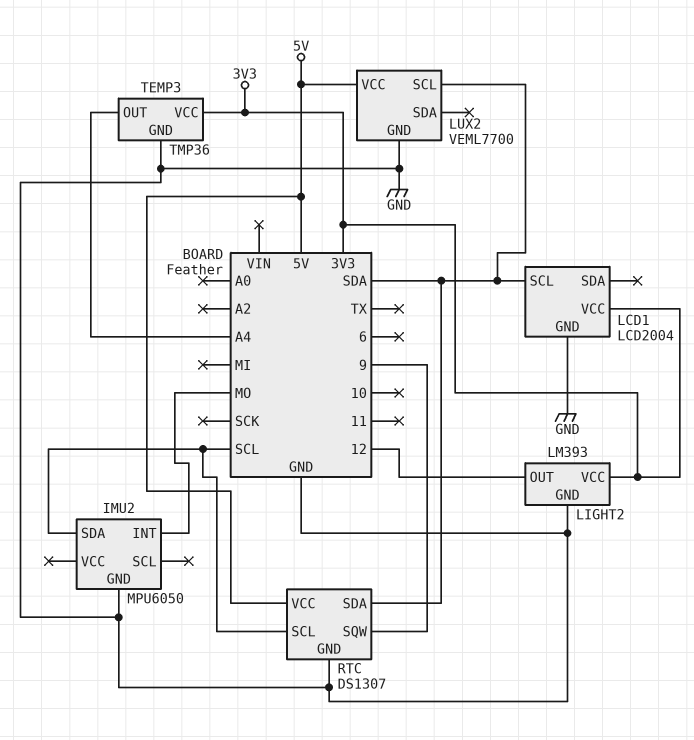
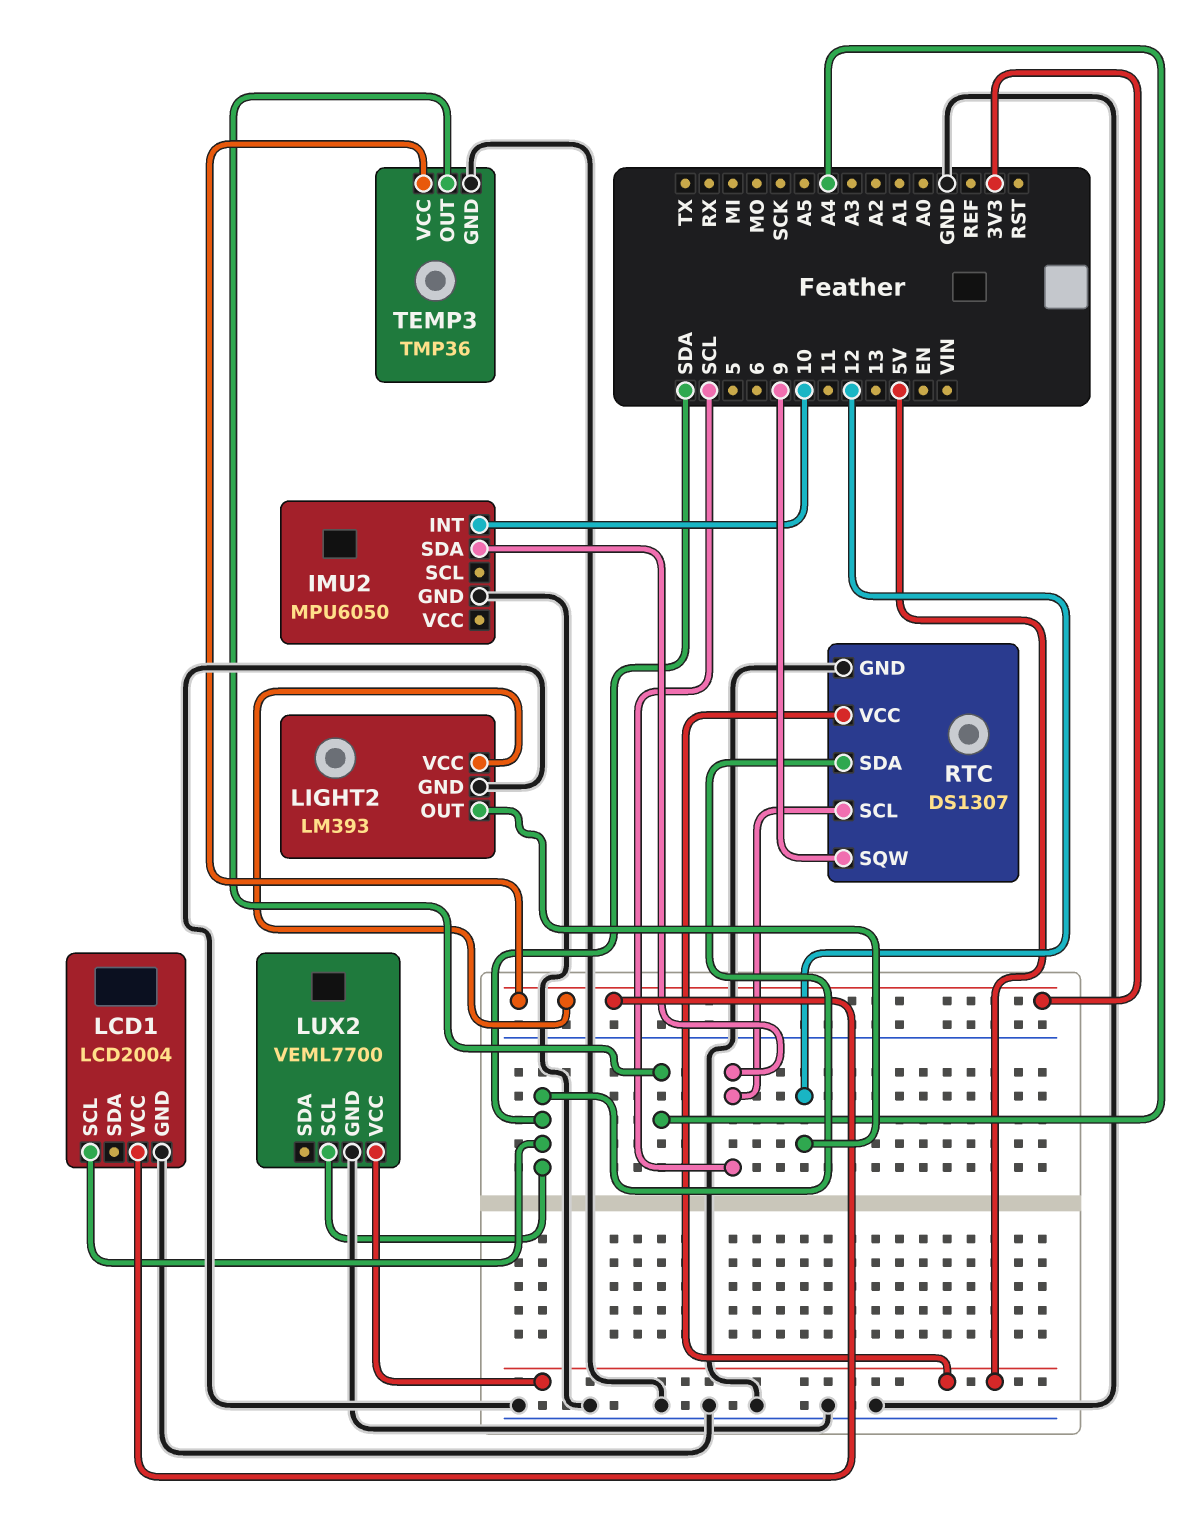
IMU2 pin INT: MO -> 10

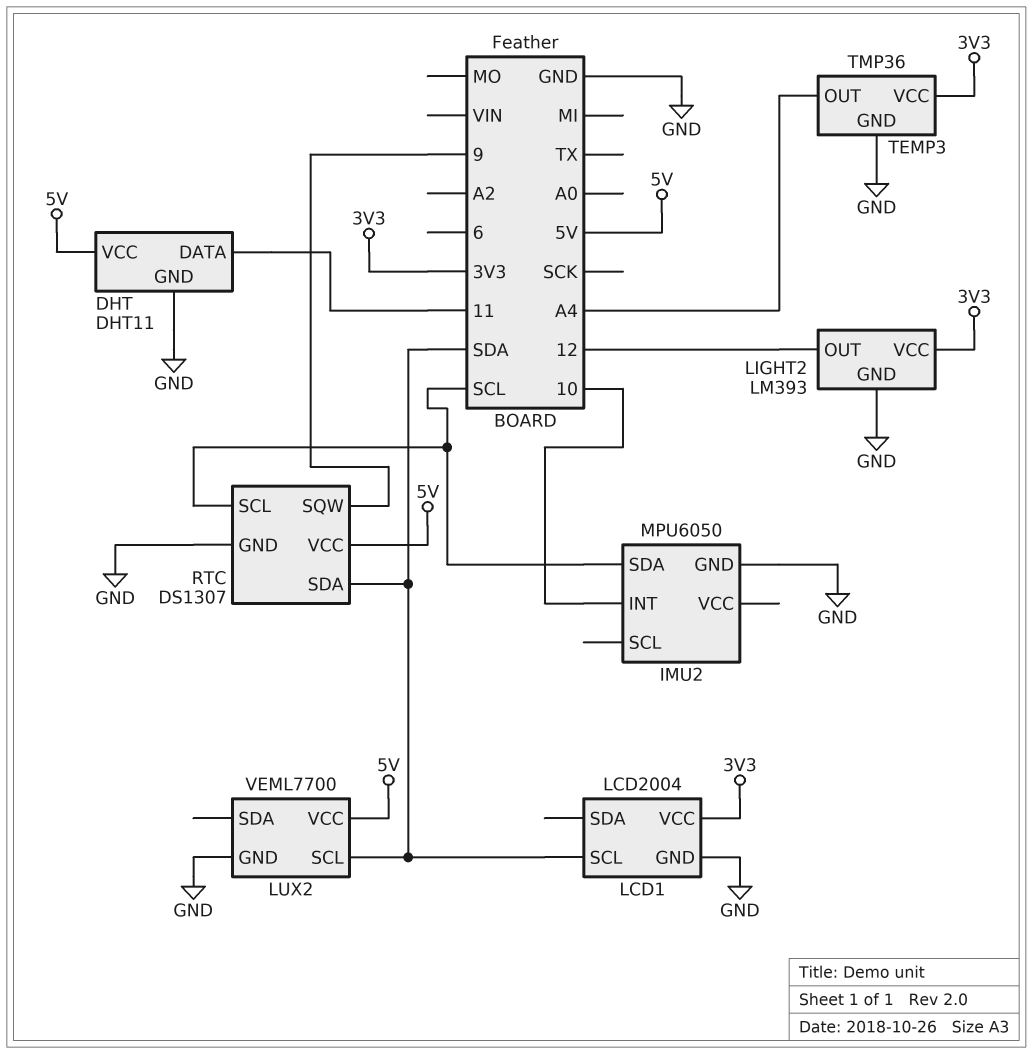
DHT: none -> DHT11
DHT pin DATA: none -> 11
DHT pin GND: none -> GND
DHT pin VCC: none -> 5V

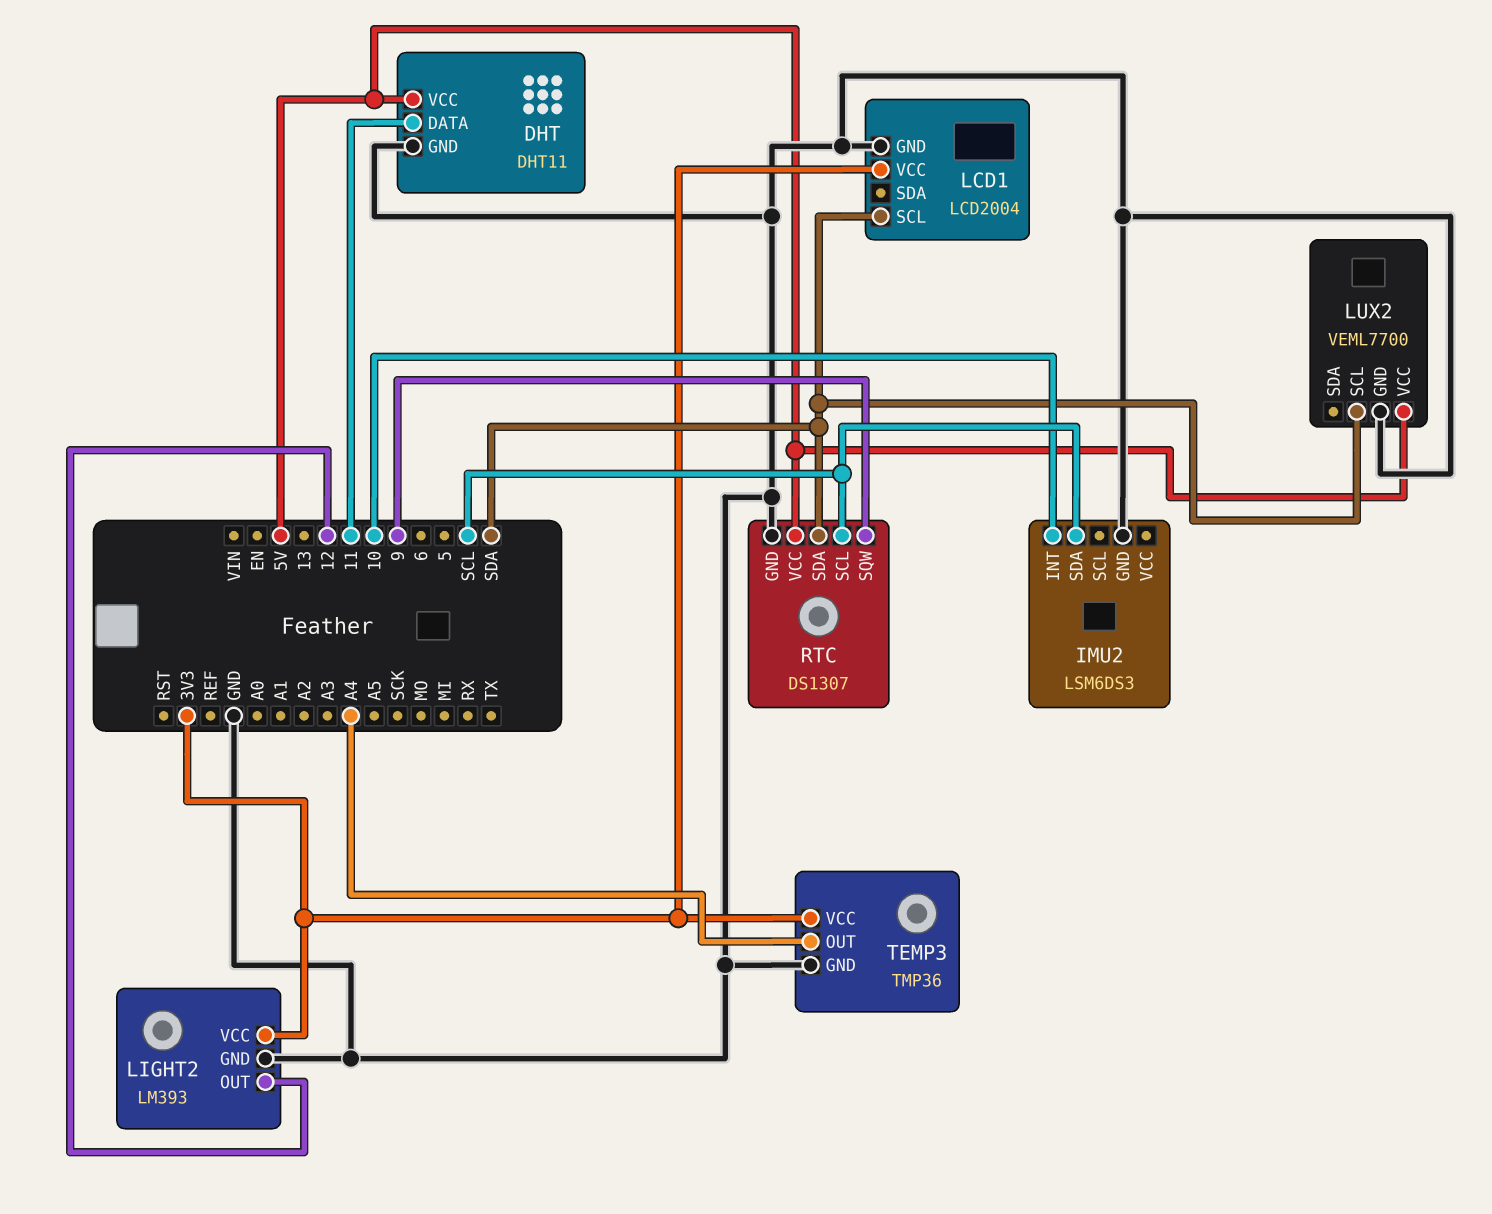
IMU2: MPU6050 -> LSM6DS3

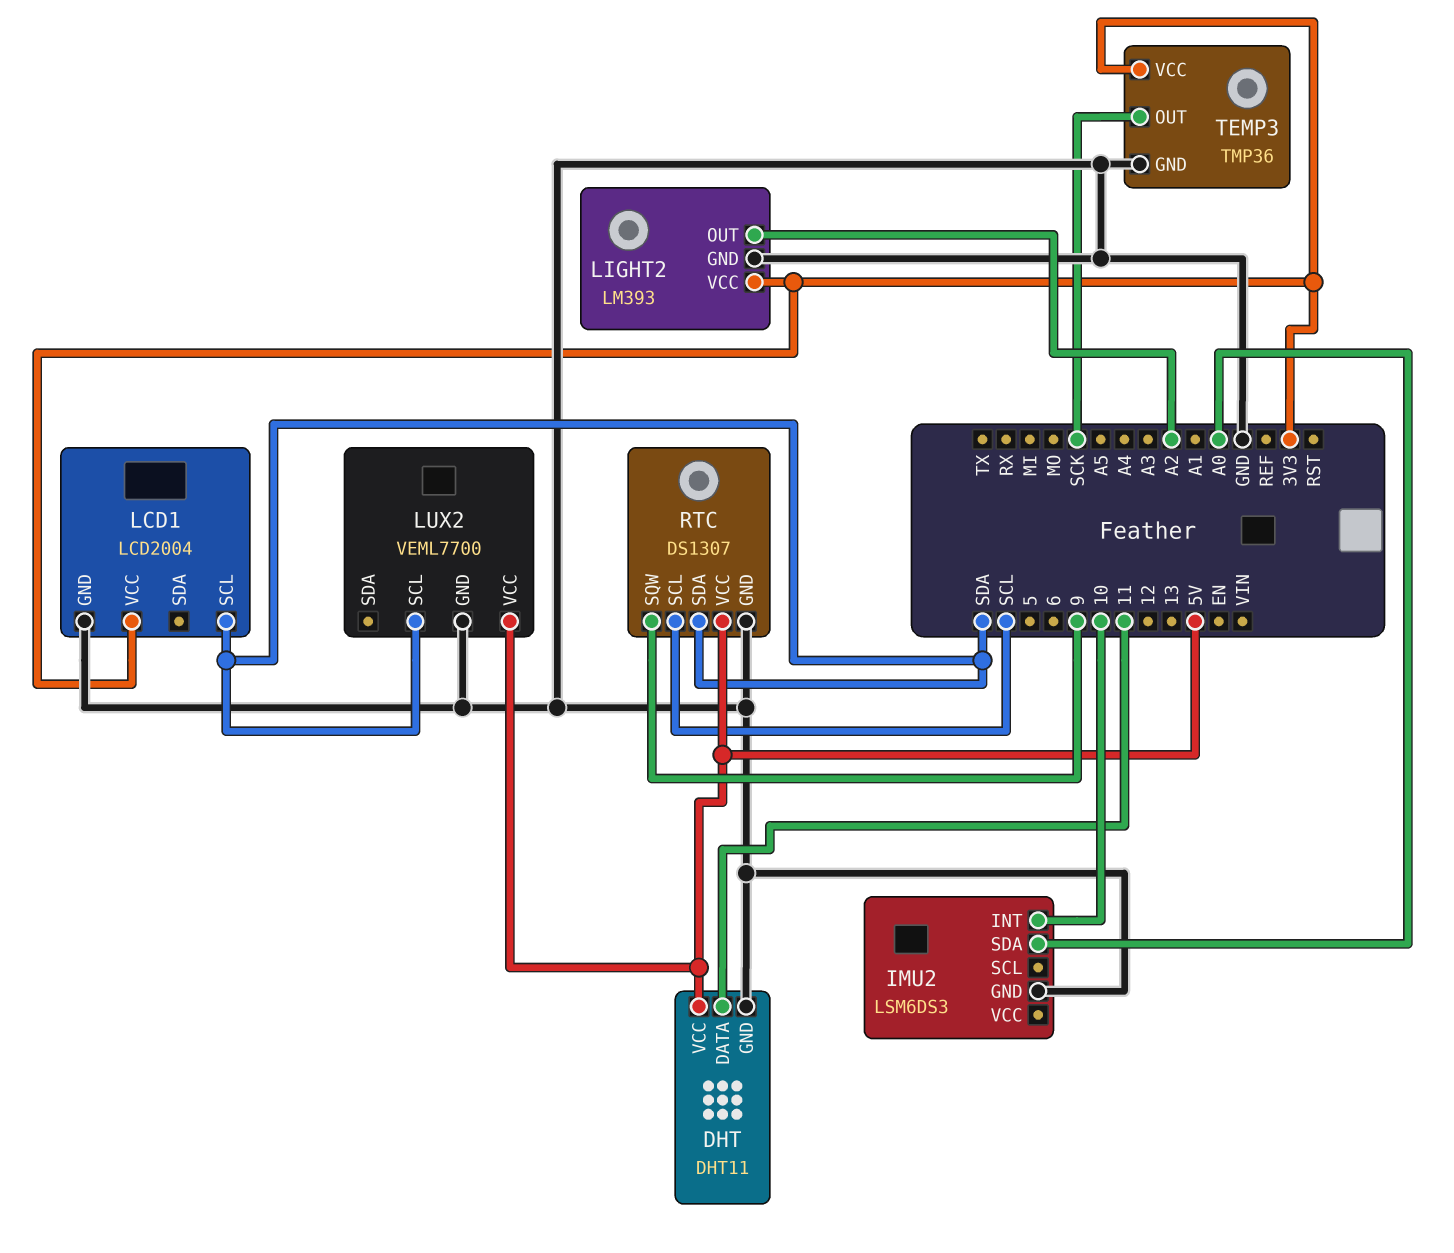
IMU2 pin SDA: SCL -> A0
LIGHT2 pin OUT: 12 -> A2
TEMP3 pin OUT: A4 -> SCK

